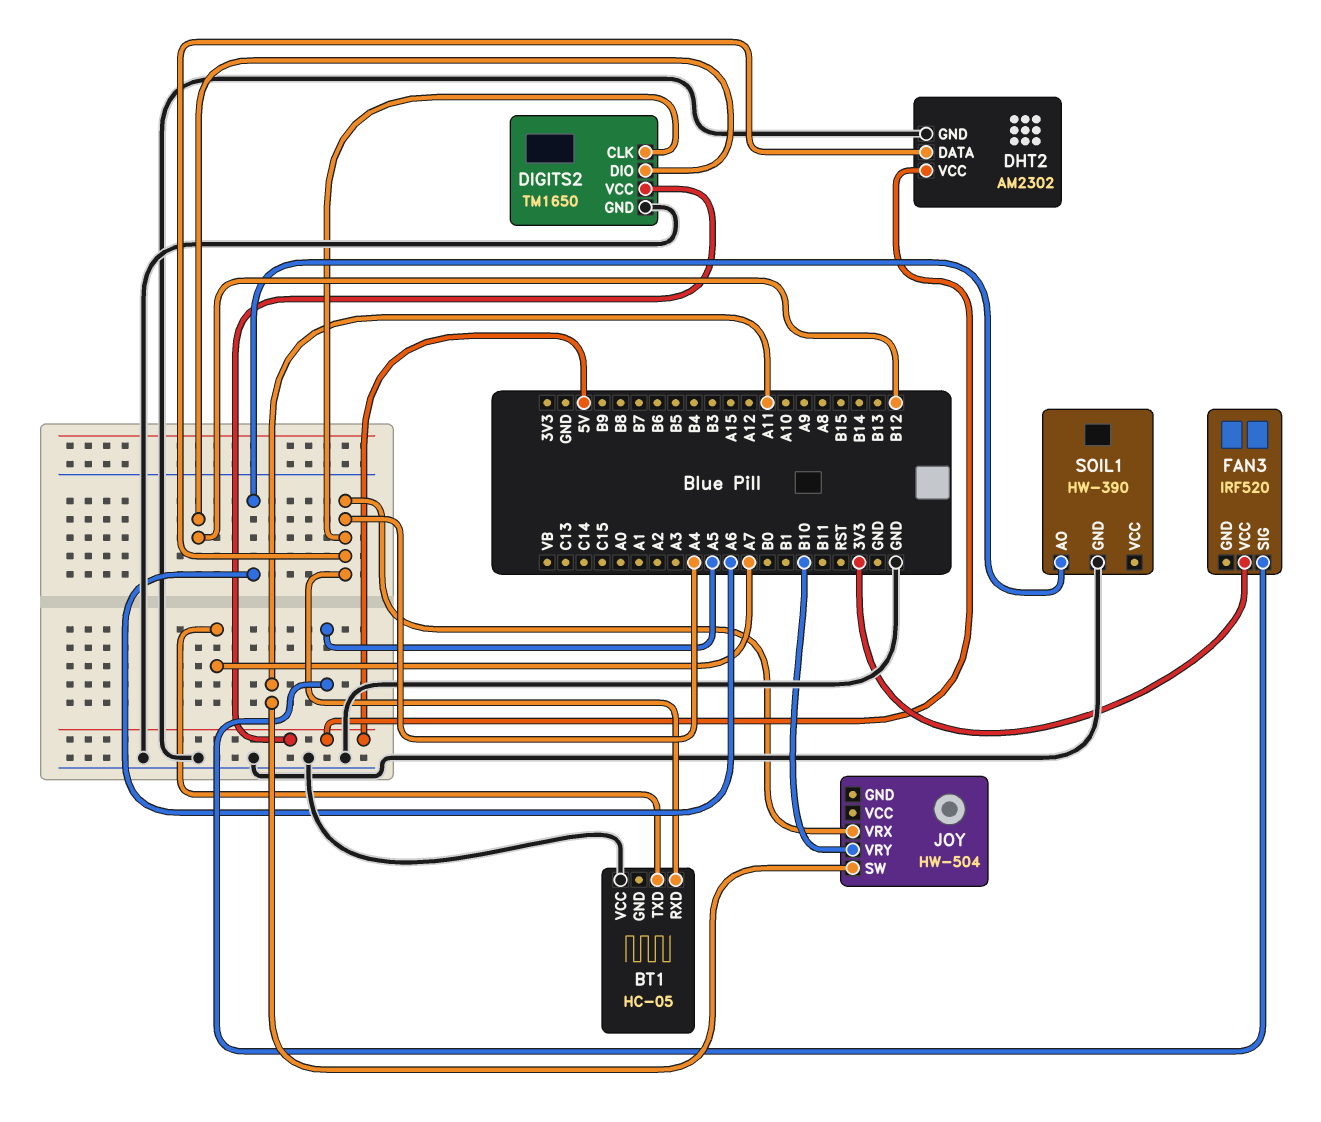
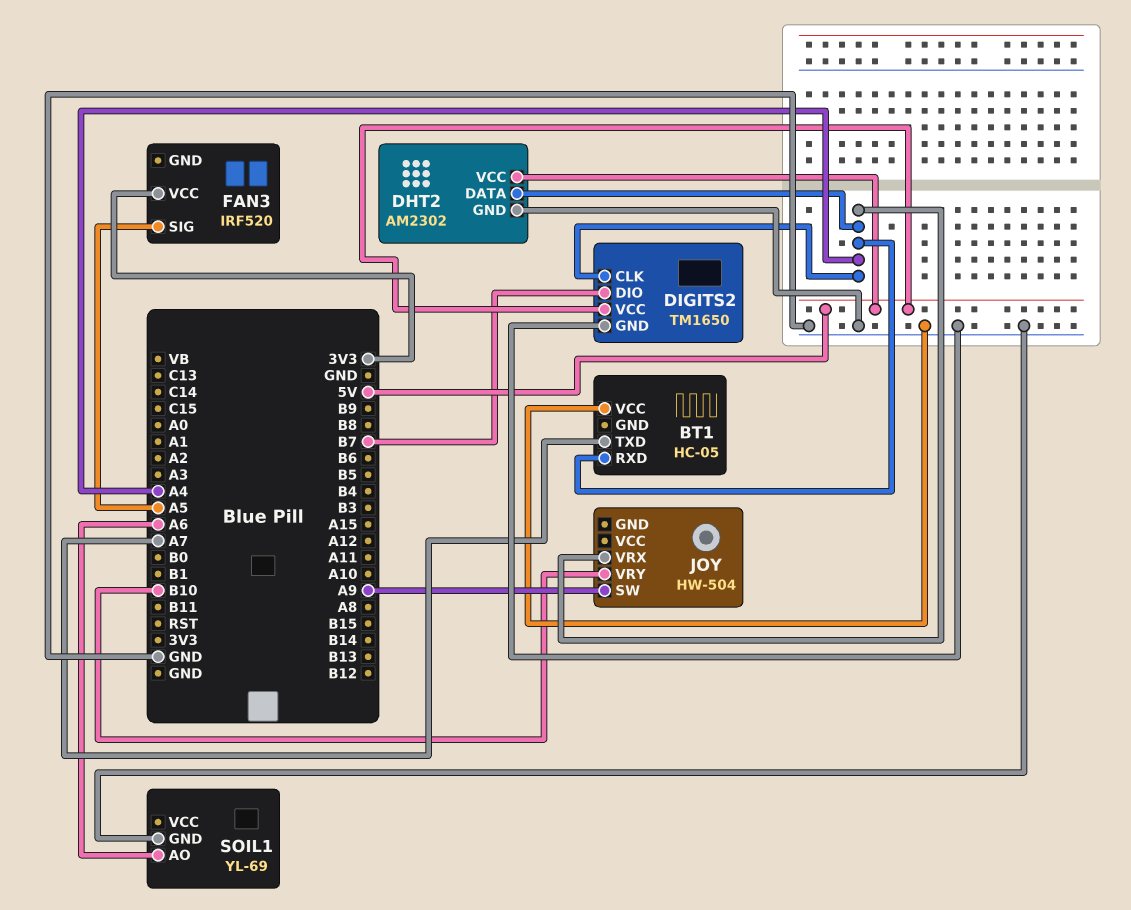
DIGITS2 pin DIO: B12 -> B7
JOY pin SW: A11 -> A9
SOIL1: HW-390 -> YL-69

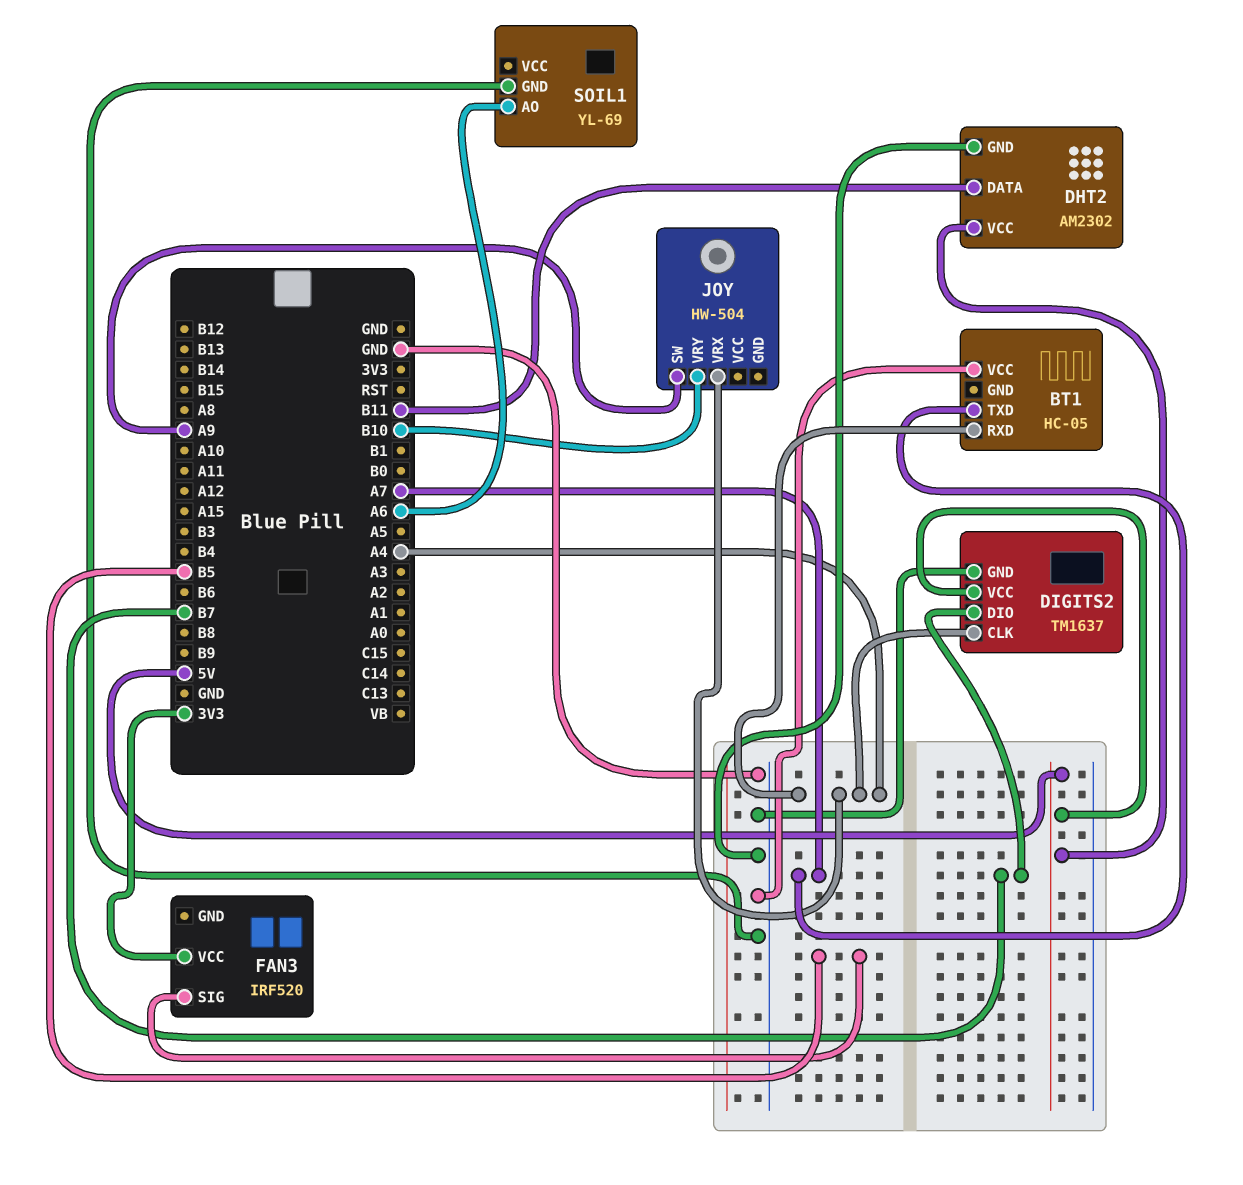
DHT2 pin DATA: A4 -> B11
DIGITS2: TM1650 -> TM1637
FAN3 pin SIG: A5 -> B5

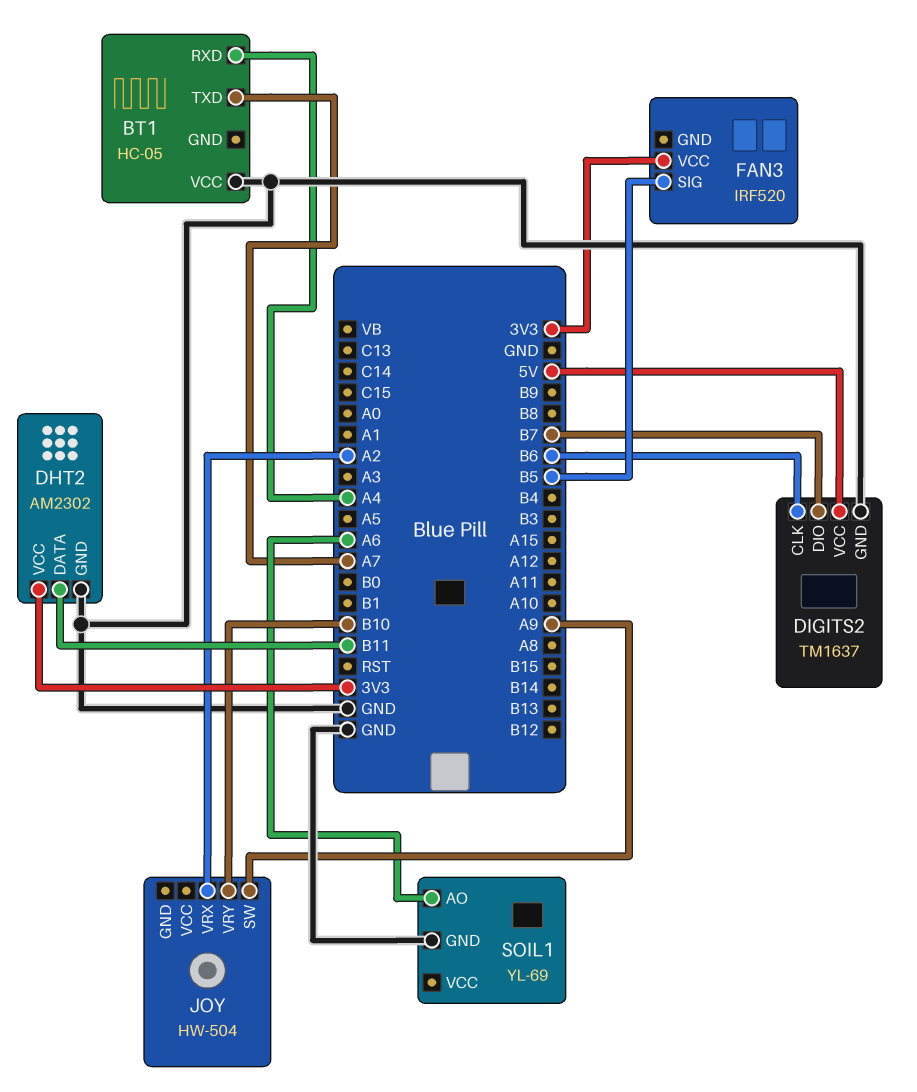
DHT2 pin VCC: 5V -> 3V3
DIGITS2 pin CLK: A4 -> B6
JOY pin VRX: A4 -> A2

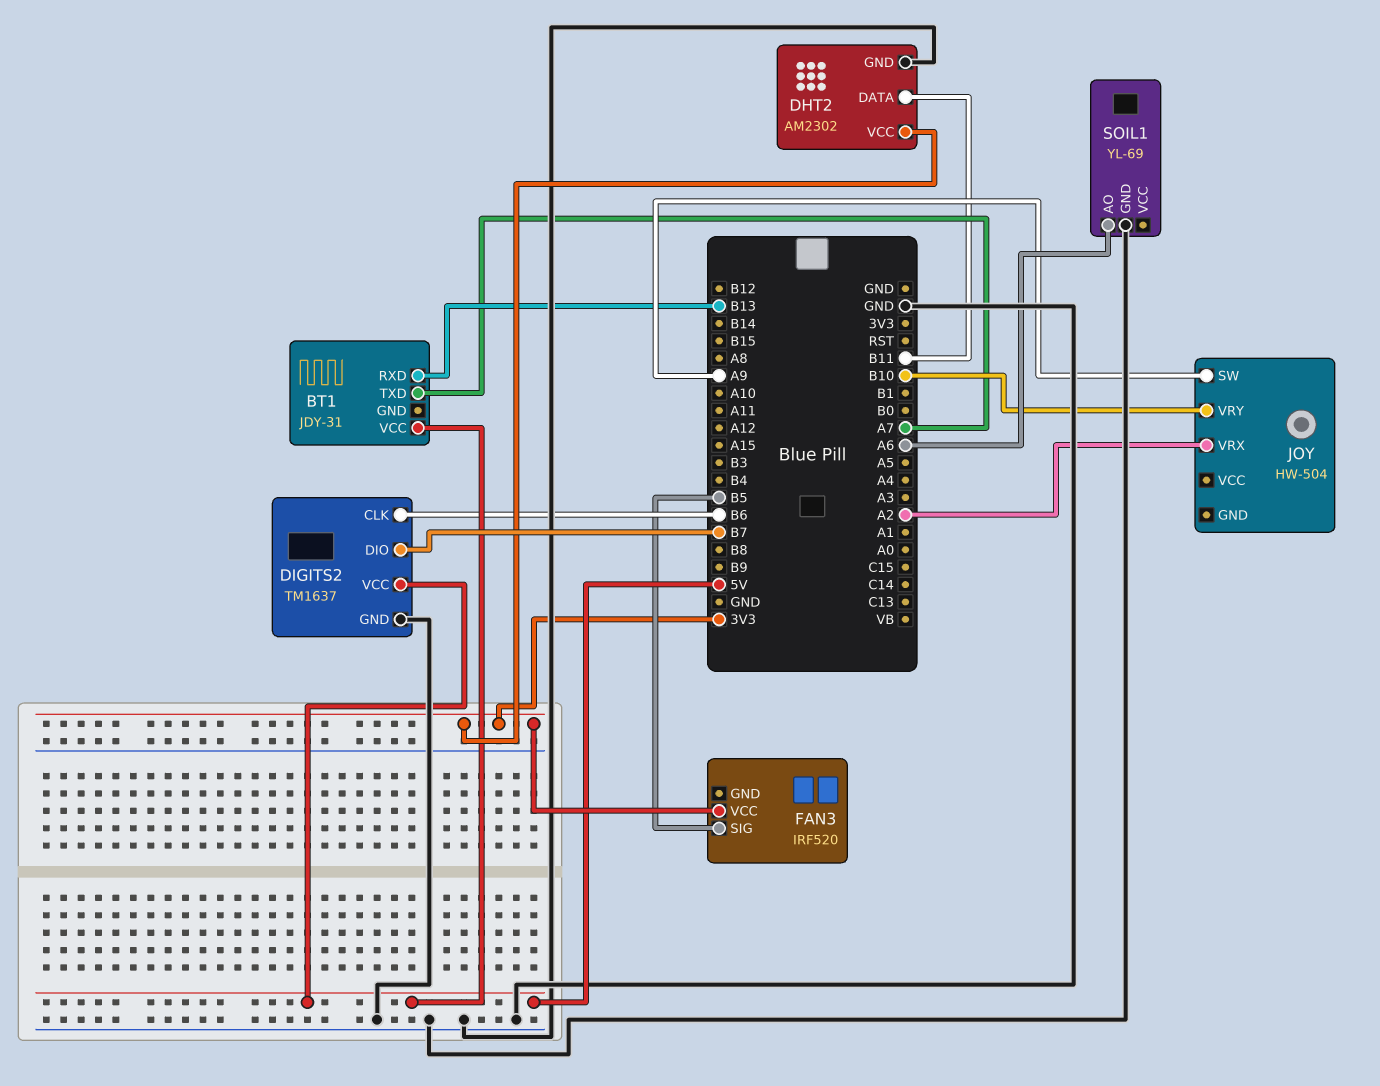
BT1: HC-05 -> JDY-31
BT1 pin RXD: A4 -> B13
BT1 pin VCC: GND -> 5V

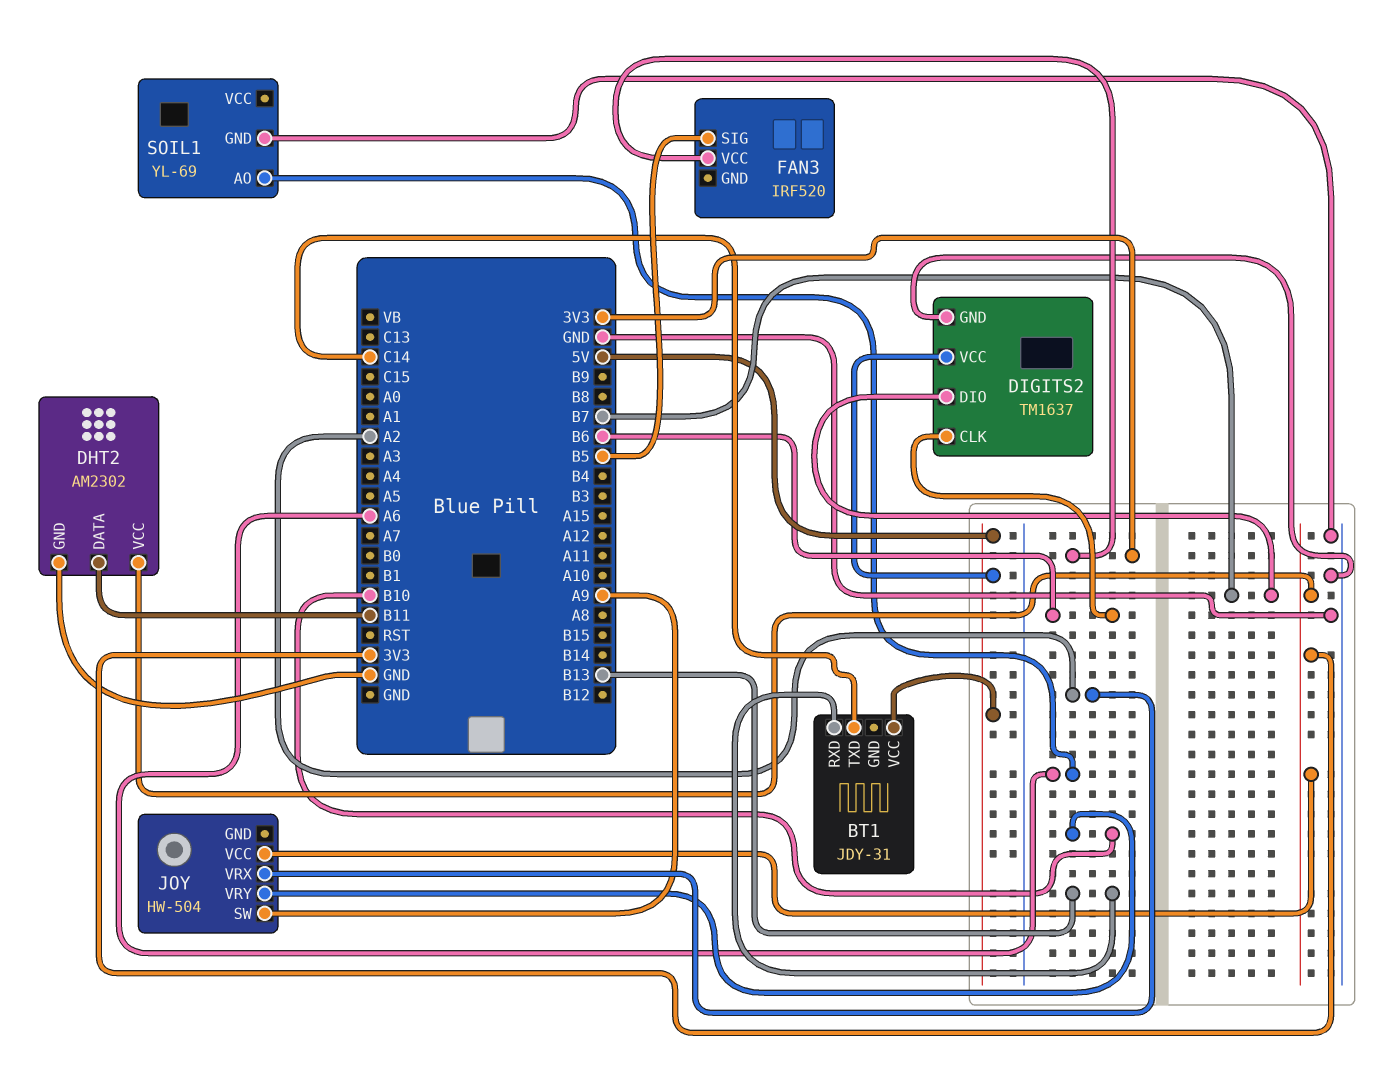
BT1 pin TXD: A7 -> C14
JOY pin VCC: none -> 3V3

